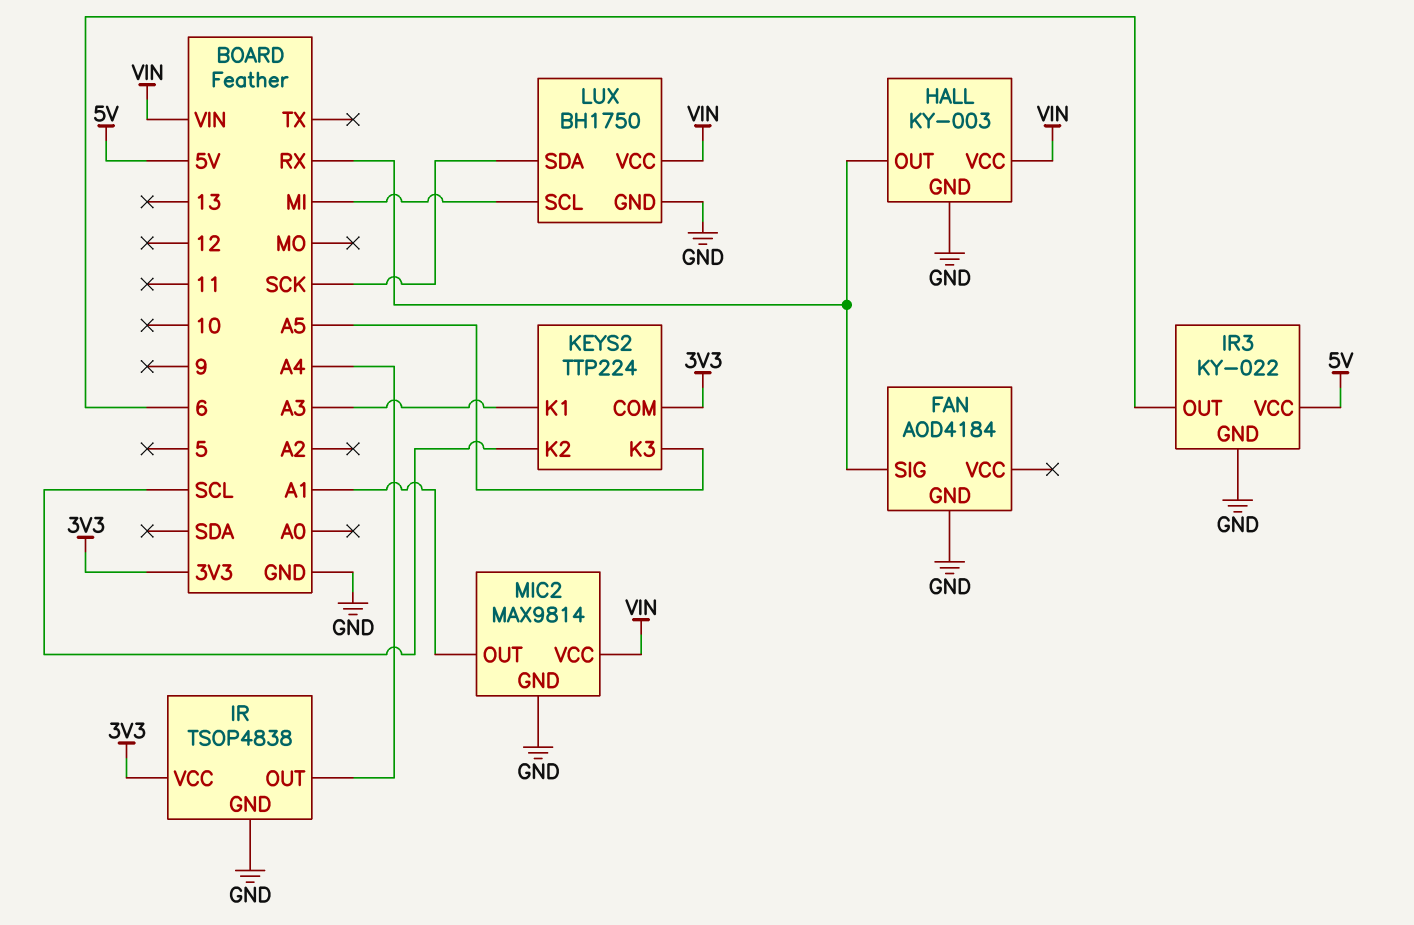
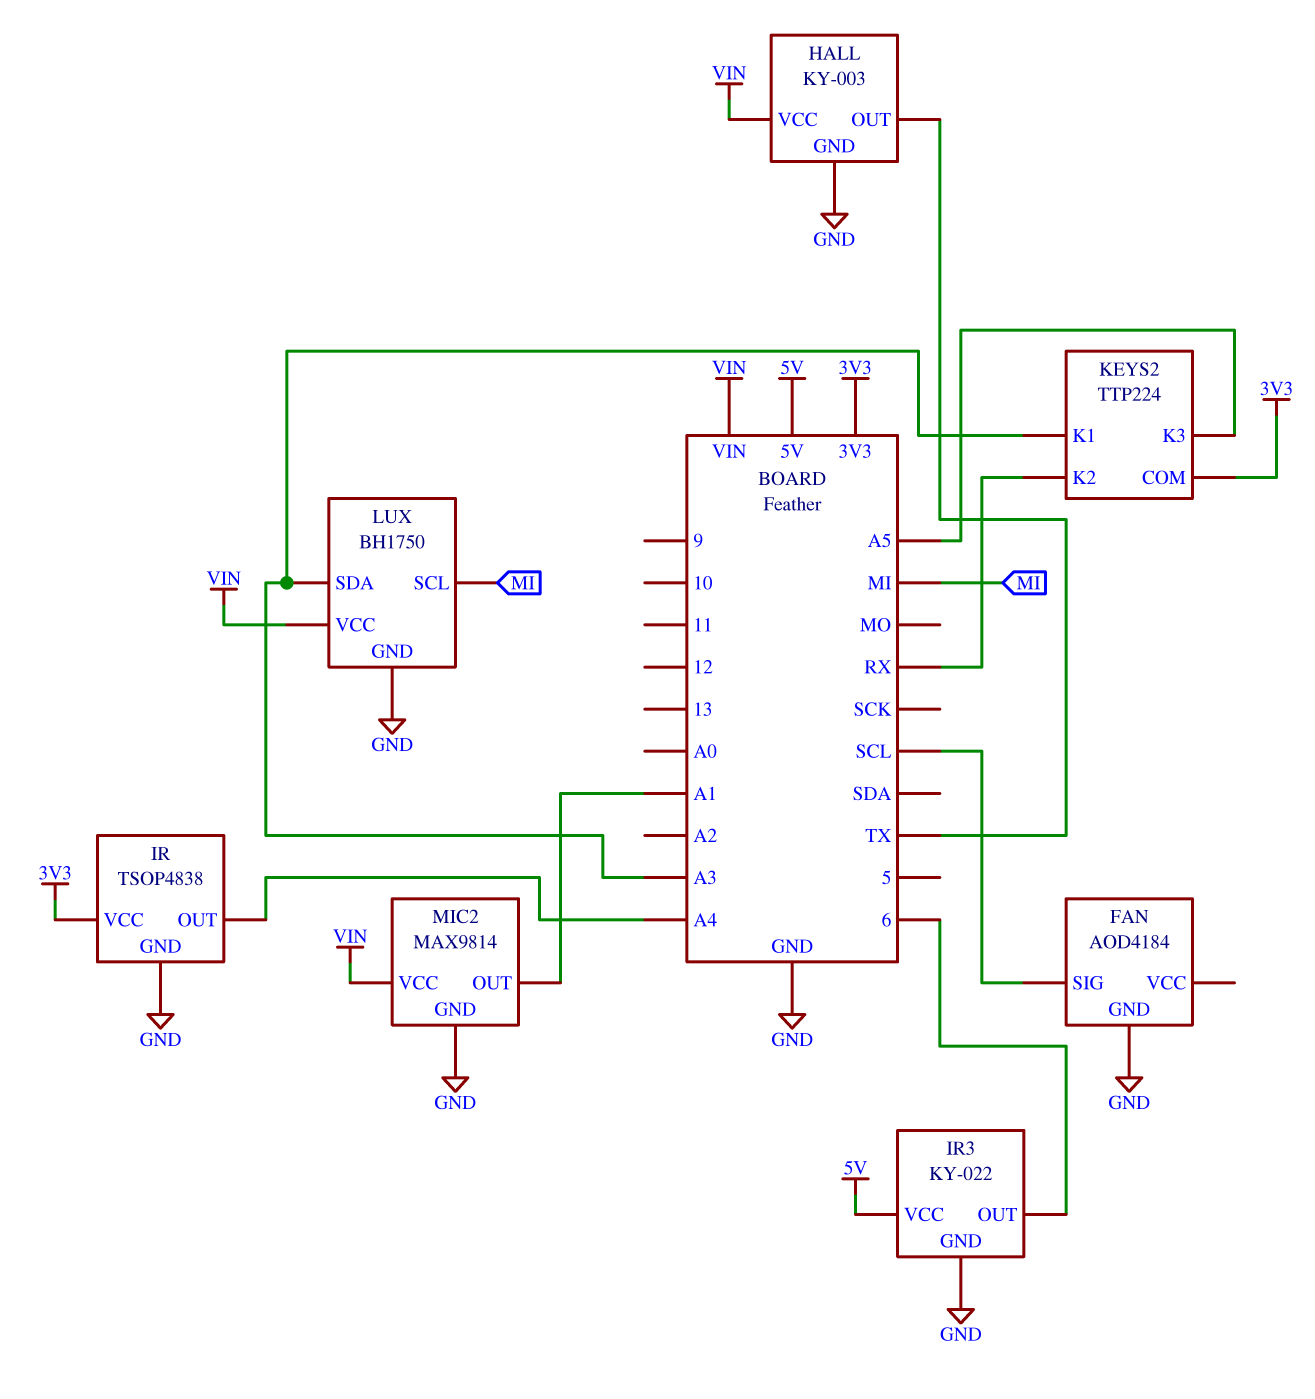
FAN pin SIG: RX -> SCL
HALL pin OUT: RX -> TX
KEYS2 pin K2: SCL -> RX
LUX pin SDA: SCK -> A3

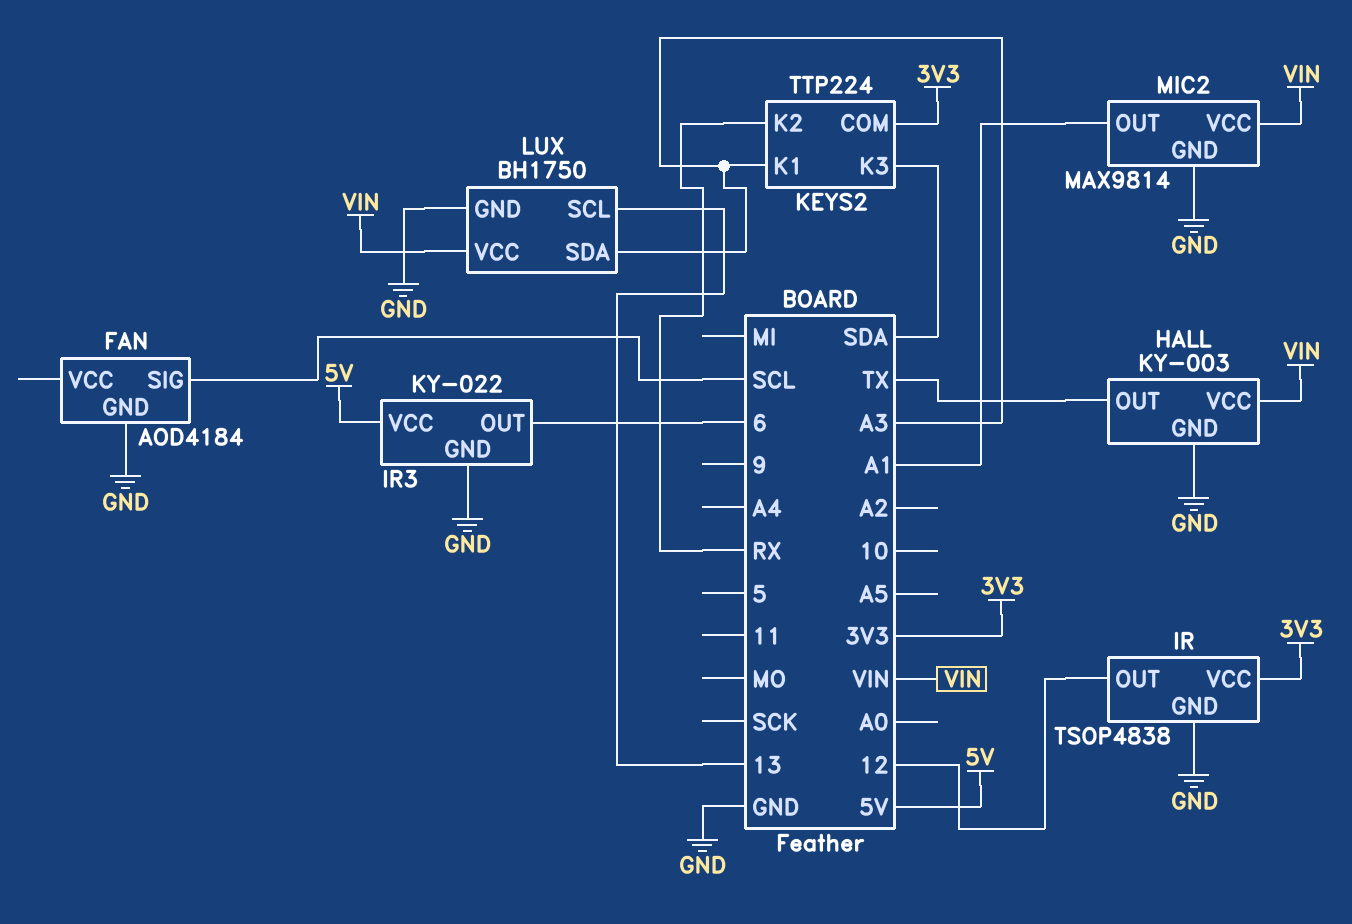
IR pin OUT: A4 -> 12
KEYS2 pin K3: A5 -> SDA
LUX pin SCL: MI -> 13

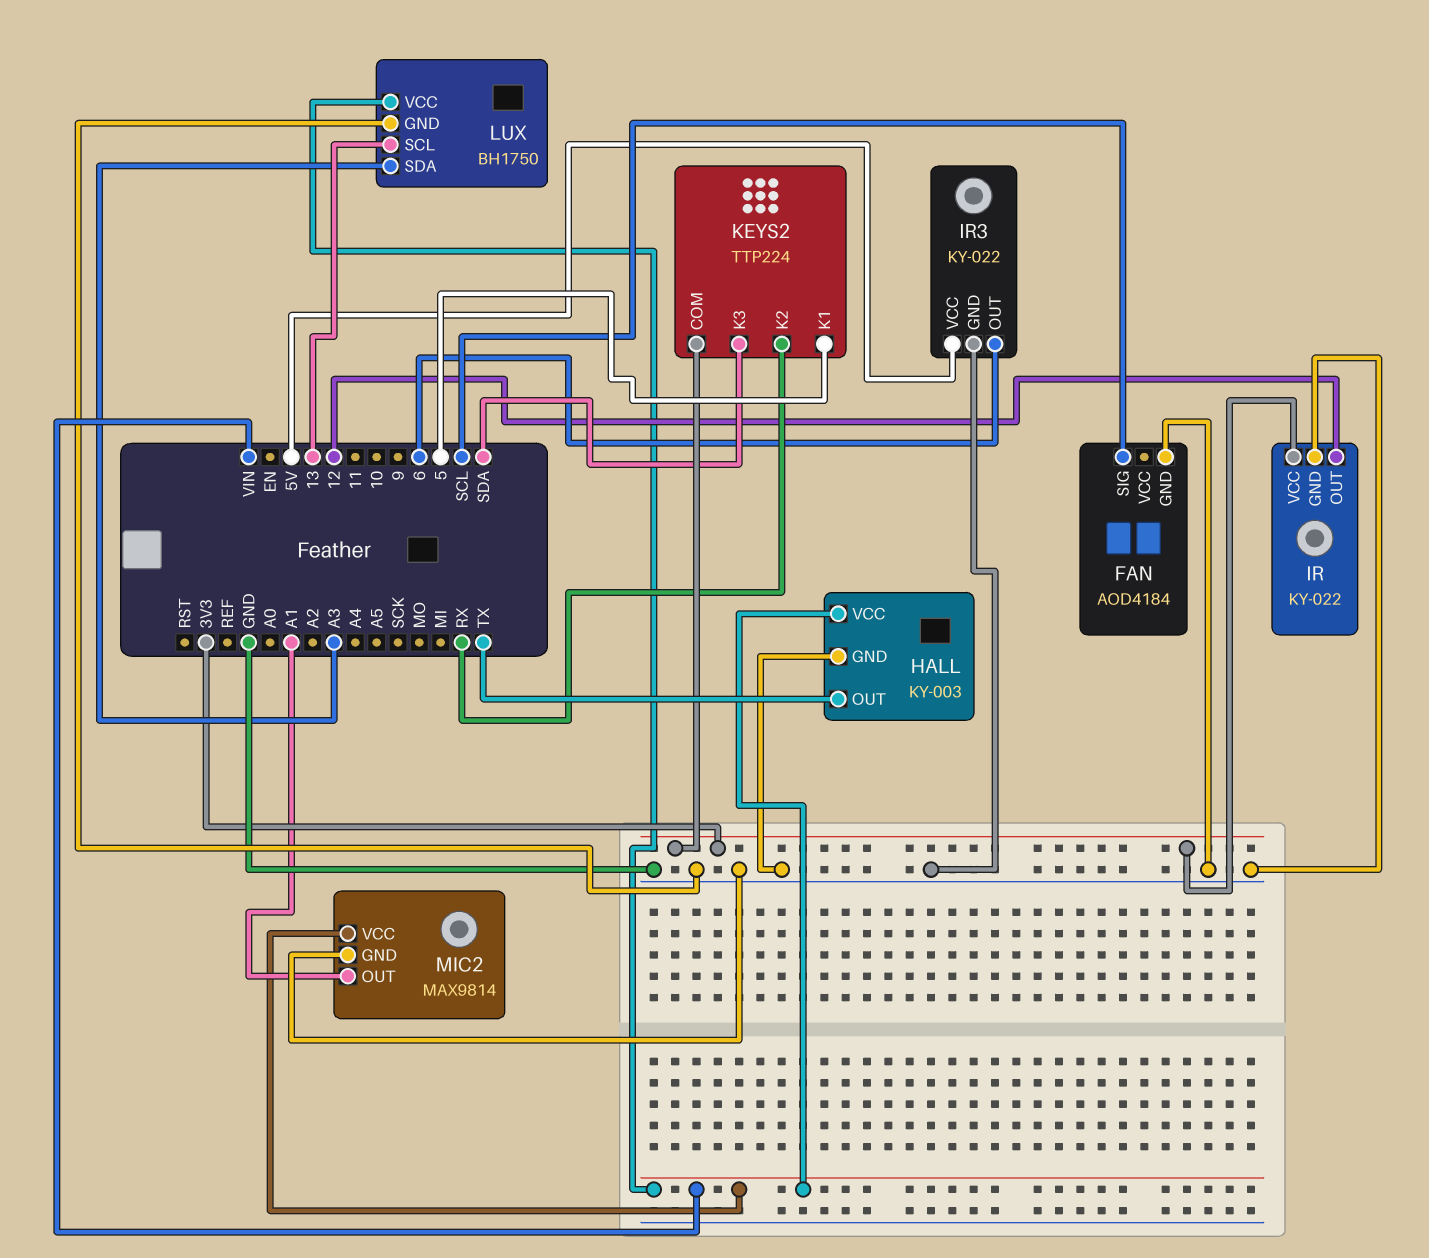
IR: TSOP4838 -> KY-022
KEYS2 pin K1: A3 -> 5

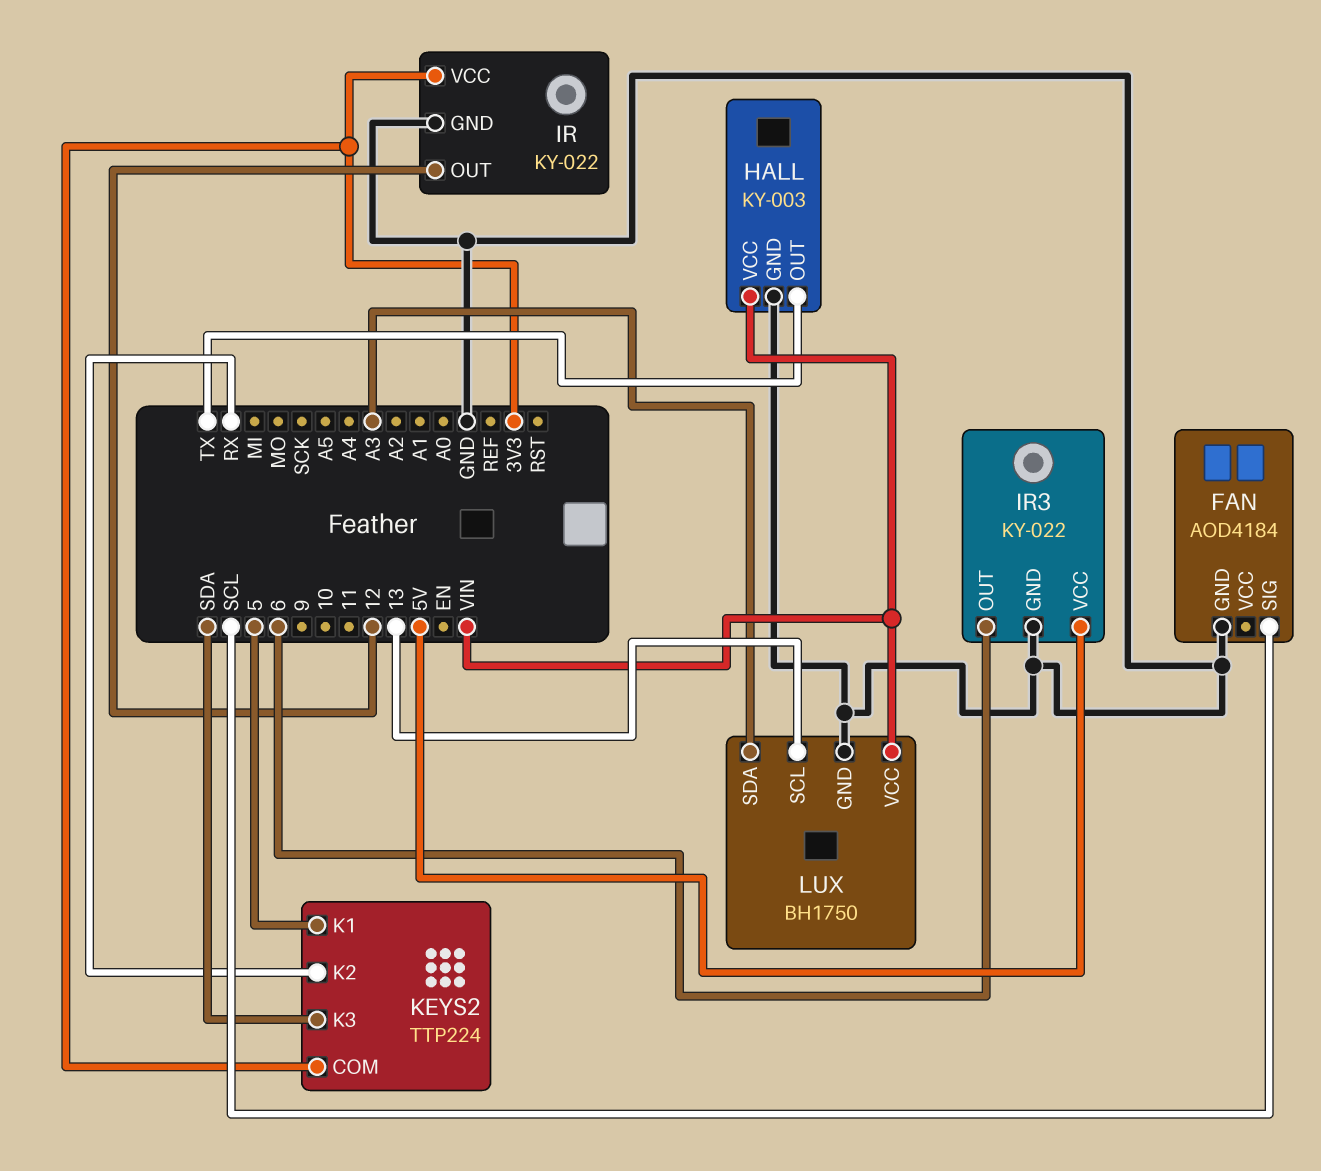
MIC2: MAX9814 -> none
MIC2 pin GND: GND -> none
MIC2 pin OUT: A1 -> none
MIC2 pin VCC: VIN -> none

